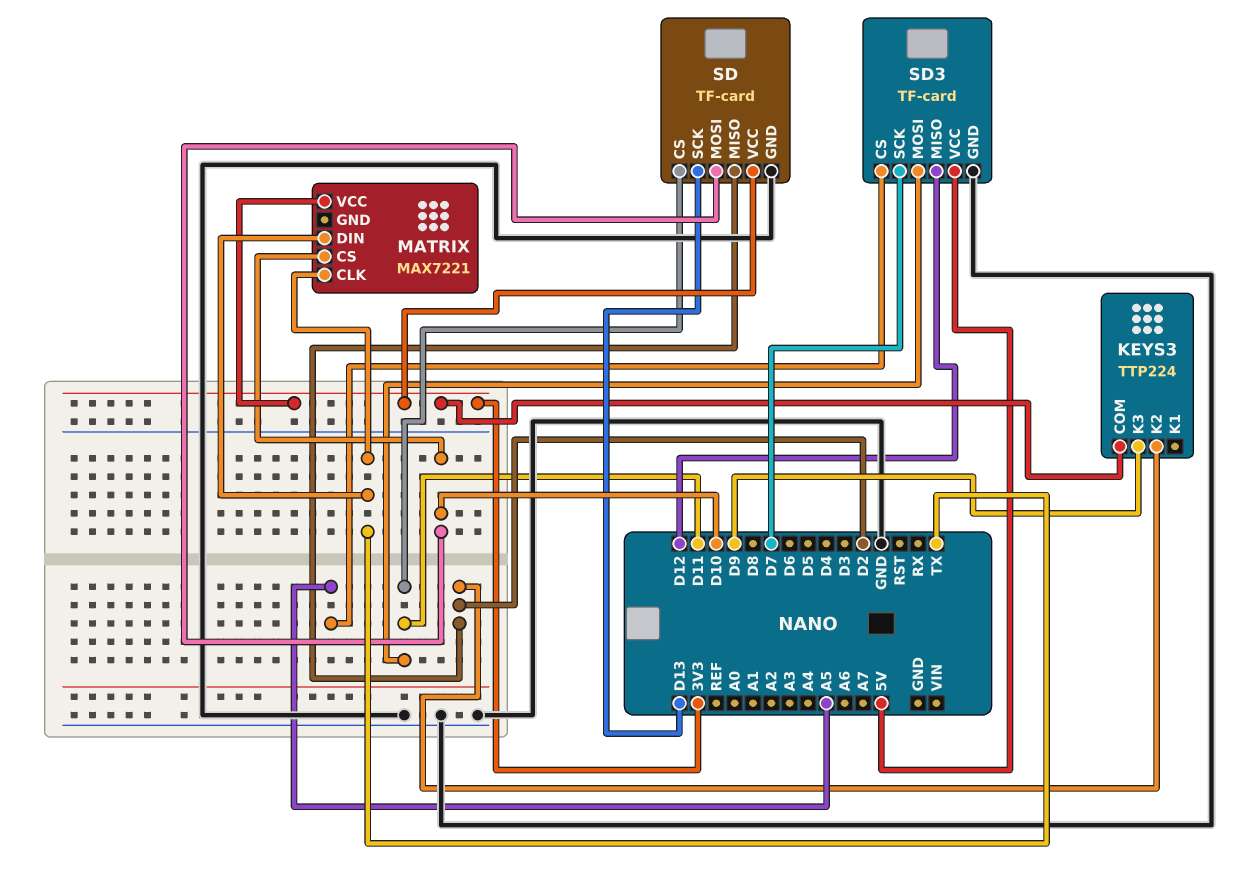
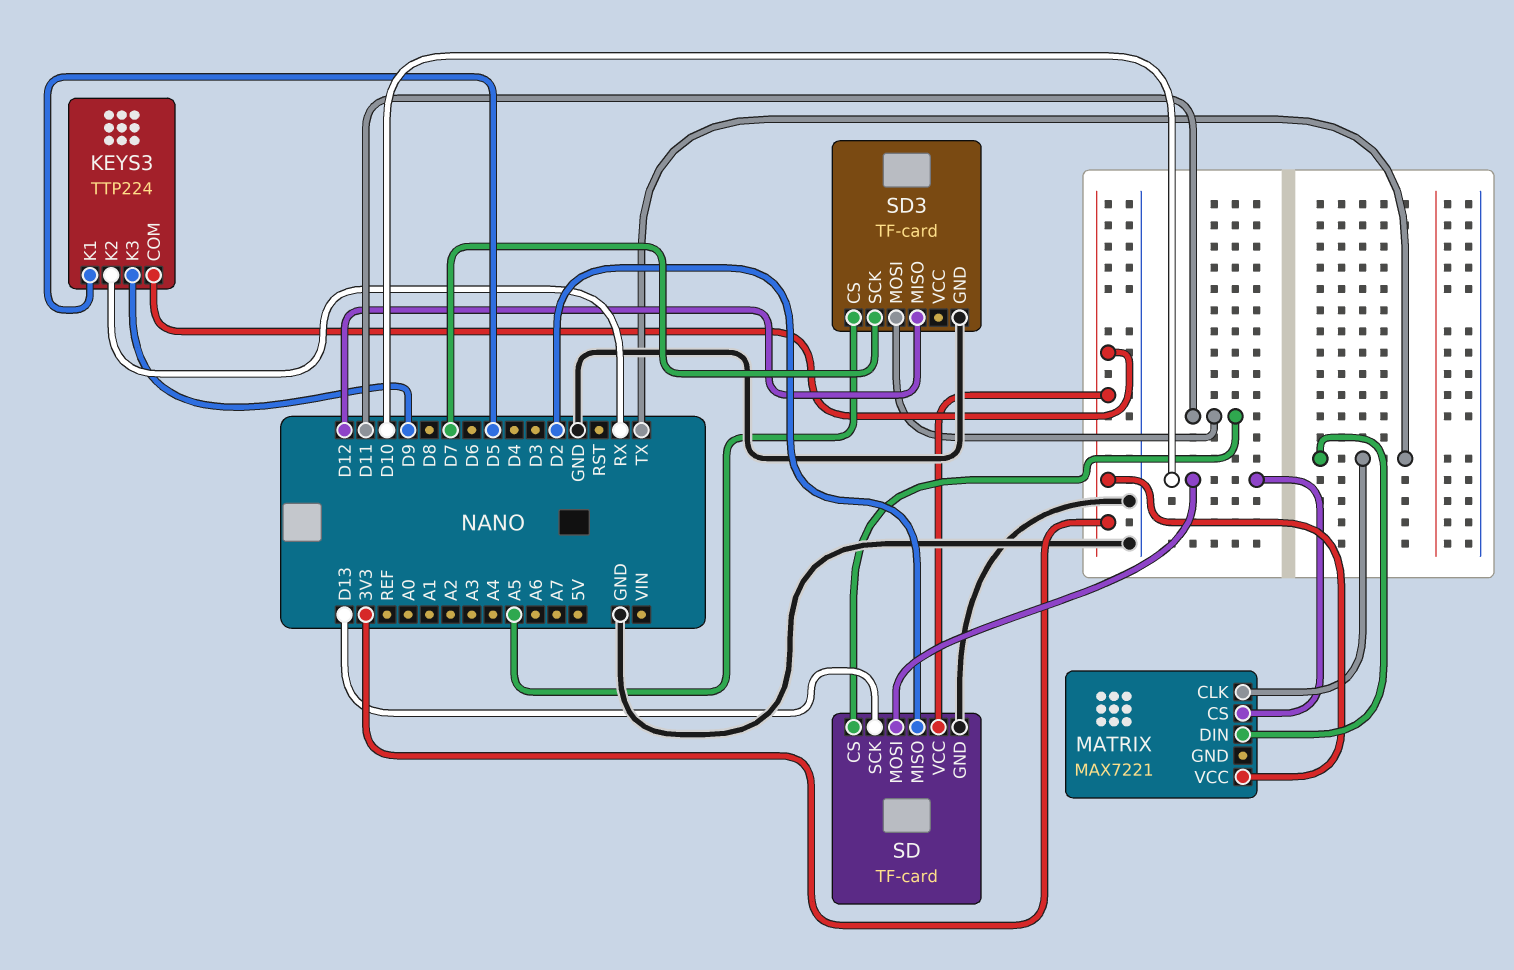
KEYS3 pin K1: none -> D5
KEYS3 pin K2: D2 -> RX
SD3 pin VCC: 5V -> none

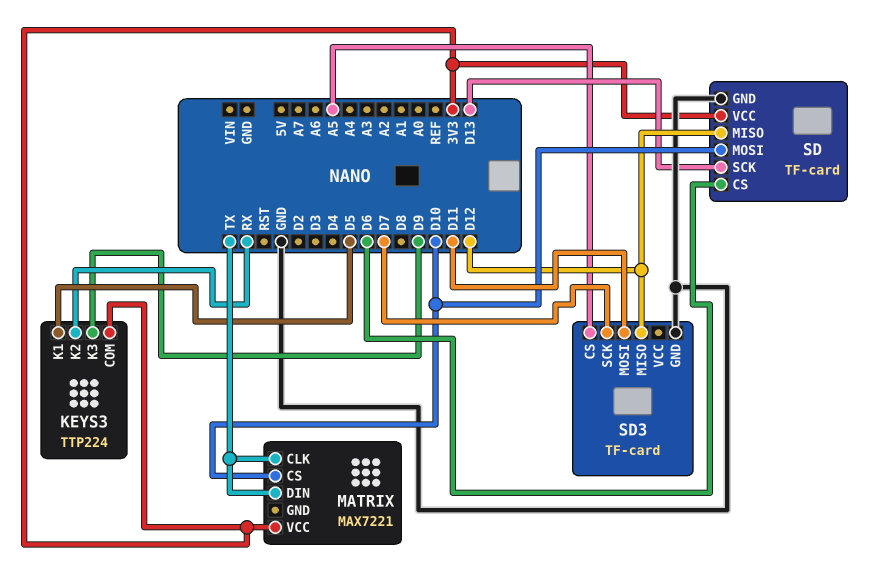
SD pin CS: D11 -> D6
SD pin MISO: D2 -> D12

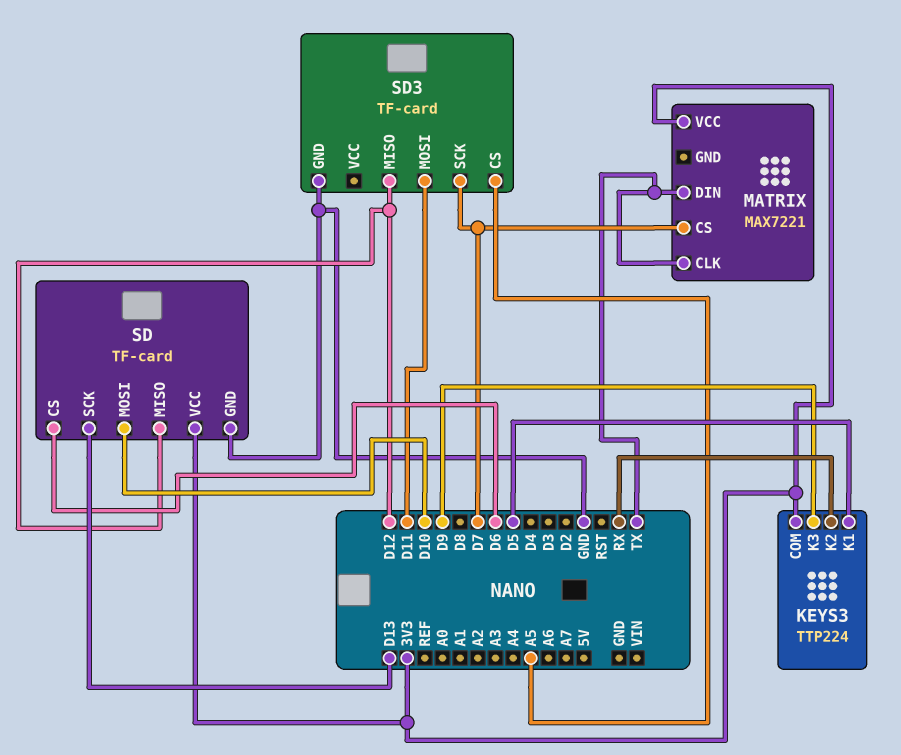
MATRIX pin CS: D10 -> D7

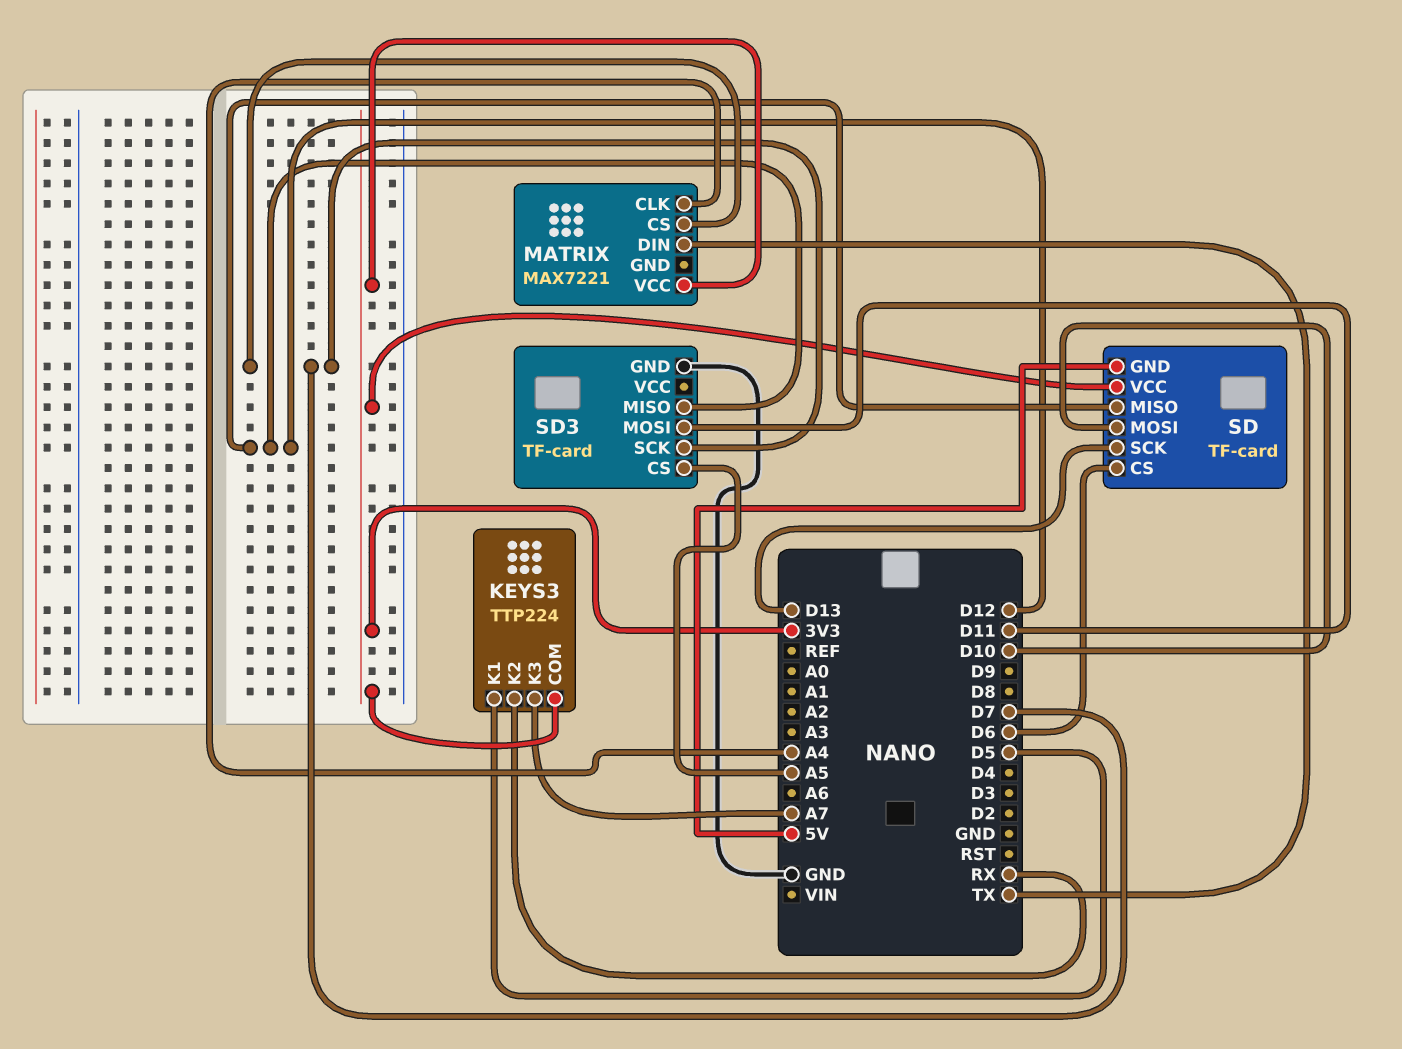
KEYS3 pin K3: D9 -> A7
MATRIX pin CLK: TX -> A4
SD pin GND: GND -> 5V

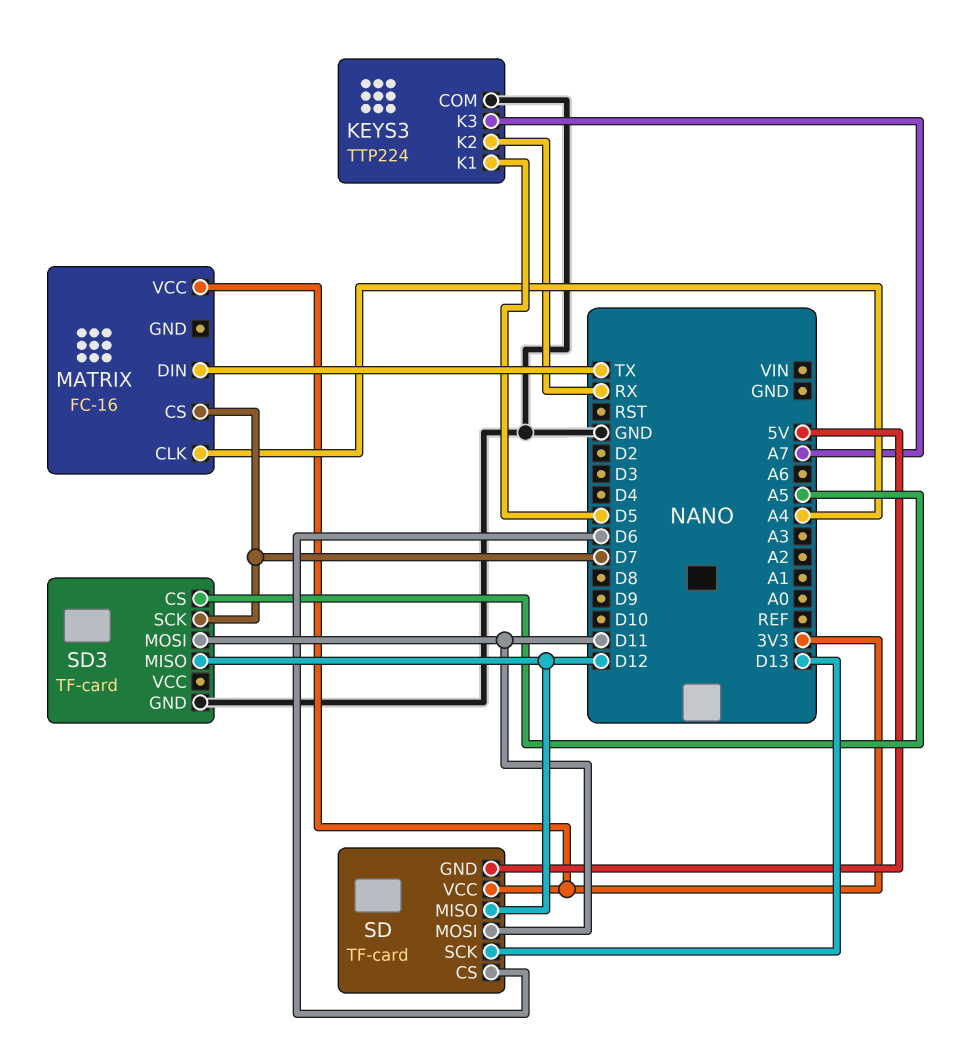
KEYS3 pin COM: 3V3 -> GND
MATRIX: MAX7221 -> FC-16
SD pin MOSI: D10 -> D11

